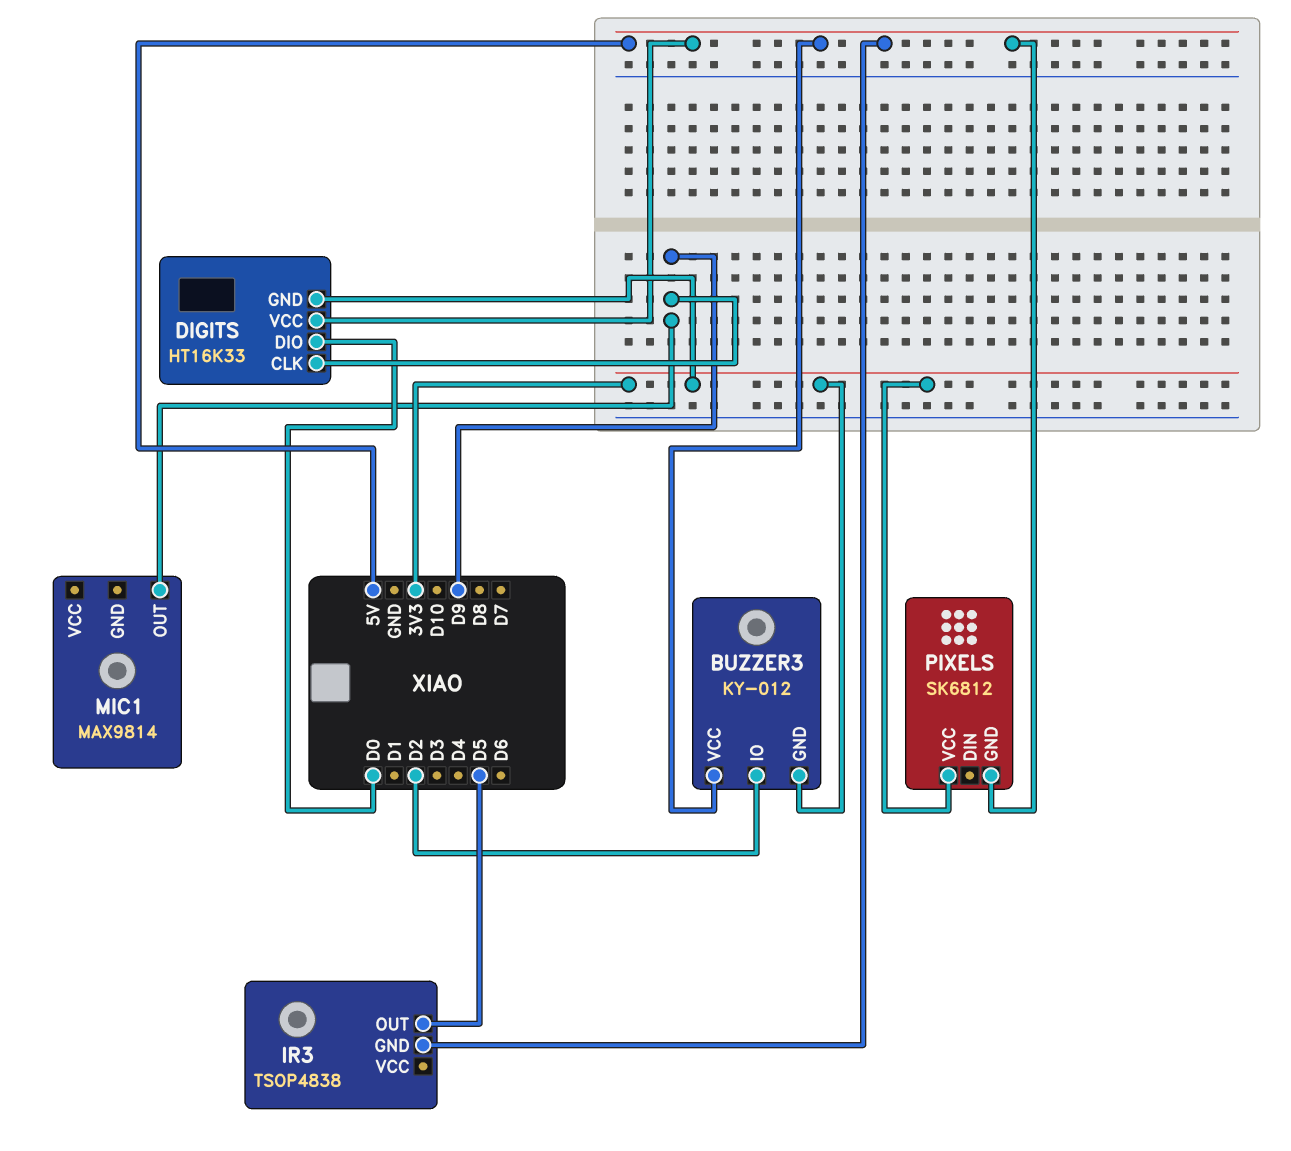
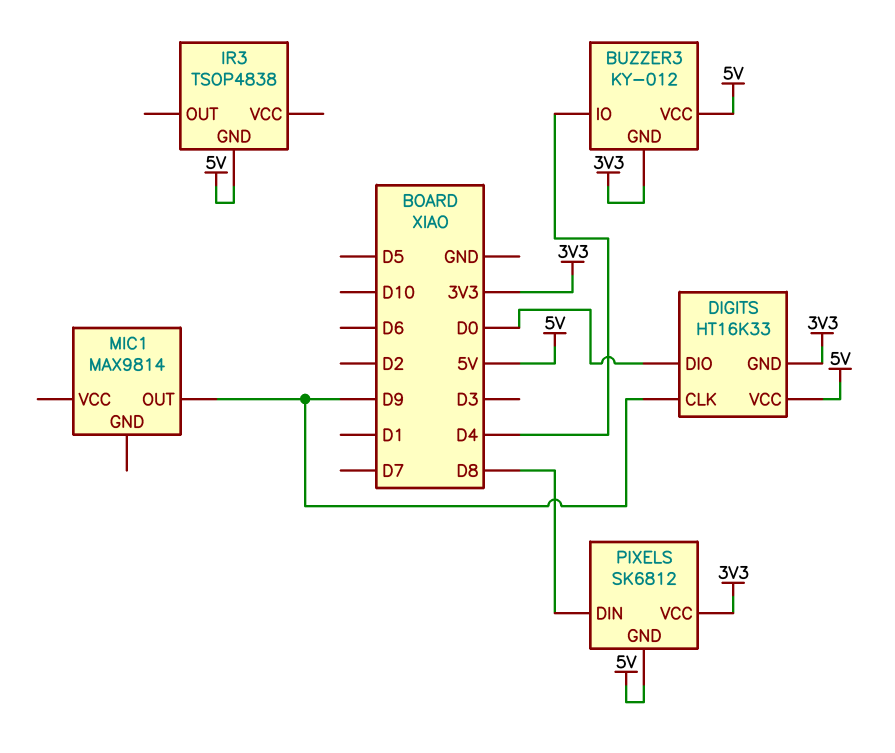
BUZZER3 pin IO: D2 -> D4
IR3 pin OUT: D5 -> none
PIXELS pin DIN: none -> D8

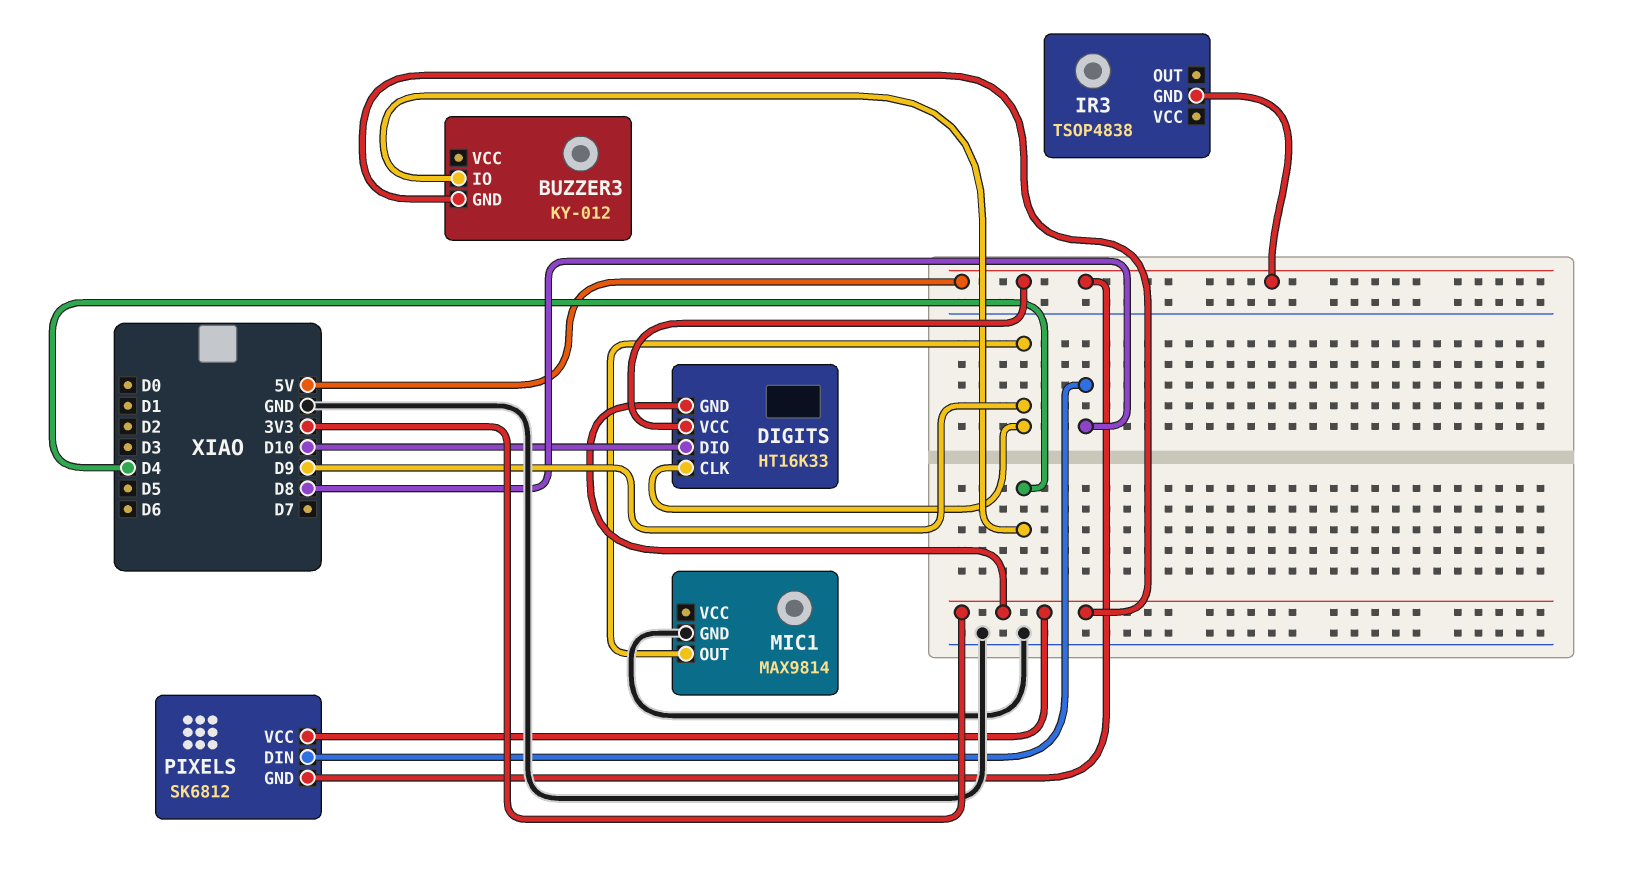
BUZZER3 pin VCC: 5V -> none
DIGITS pin DIO: D0 -> D10
MIC1 pin GND: none -> GND

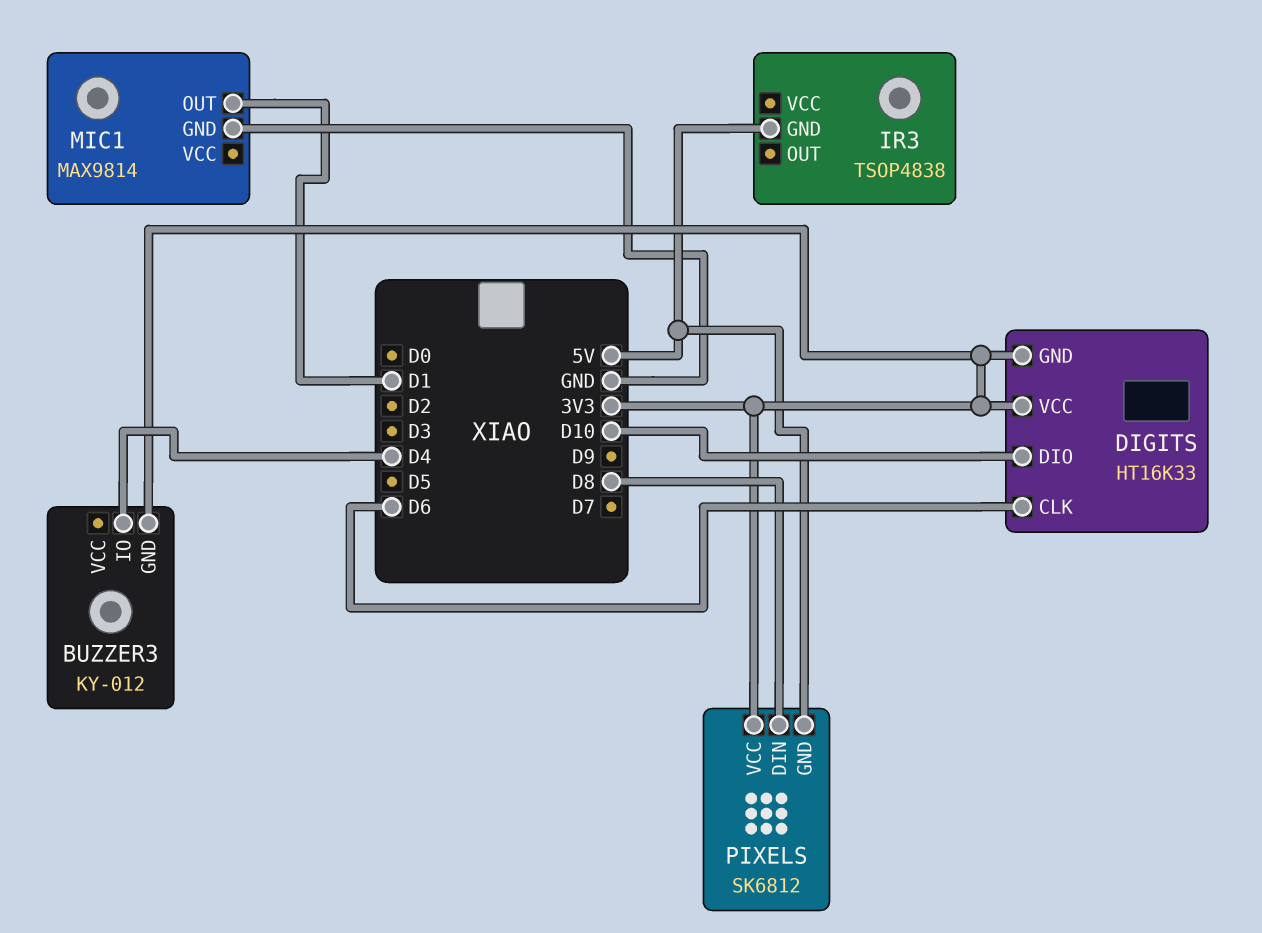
DIGITS pin CLK: D9 -> D6
DIGITS pin VCC: 5V -> 3V3
MIC1 pin OUT: D9 -> D1

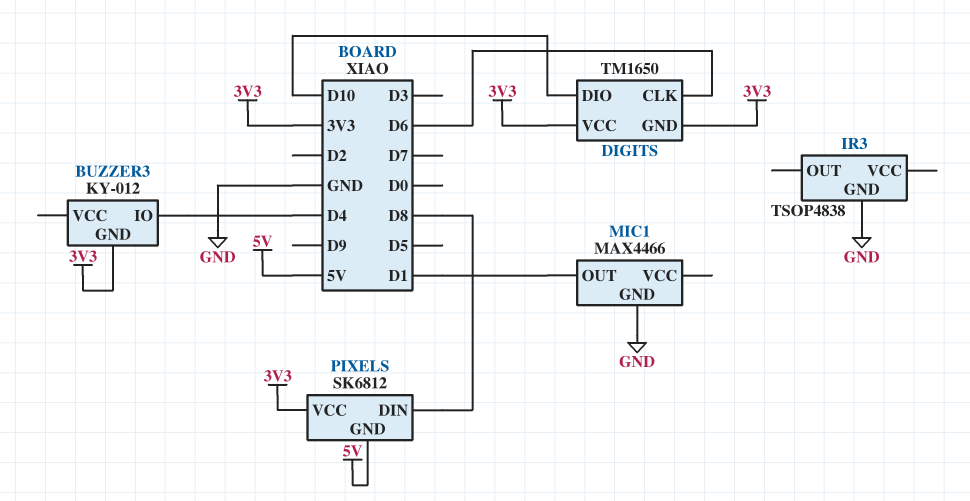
DIGITS: HT16K33 -> TM1650
IR3 pin GND: 5V -> GND
MIC1: MAX9814 -> MAX4466

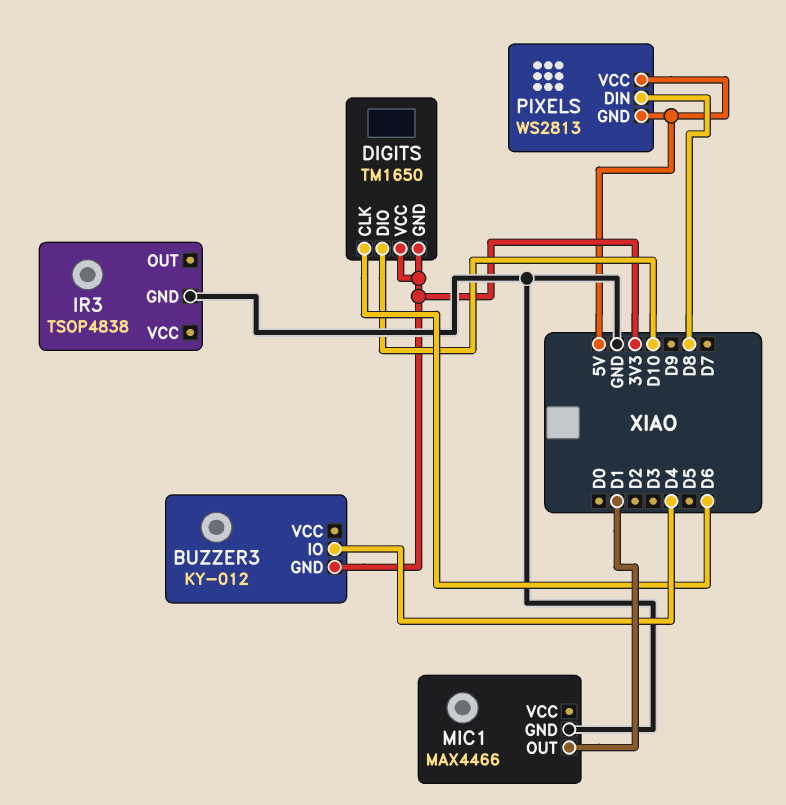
PIXELS: SK6812 -> WS2813
PIXELS pin VCC: 3V3 -> 5V

